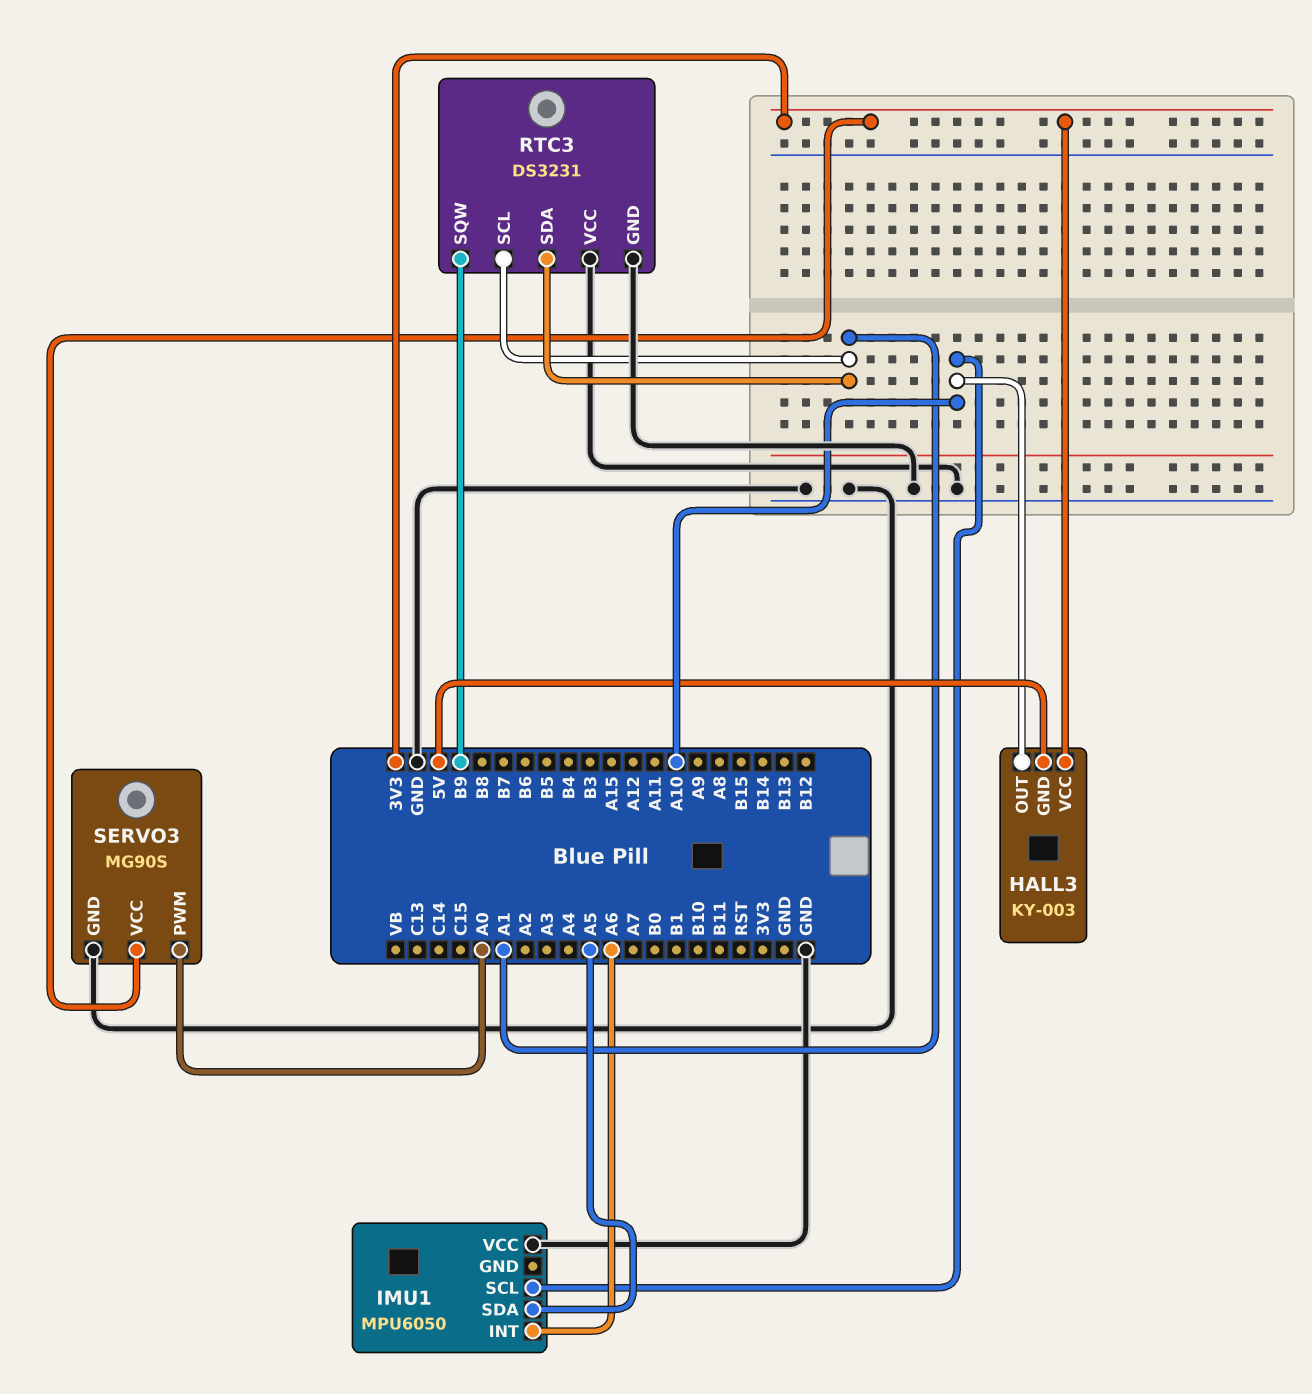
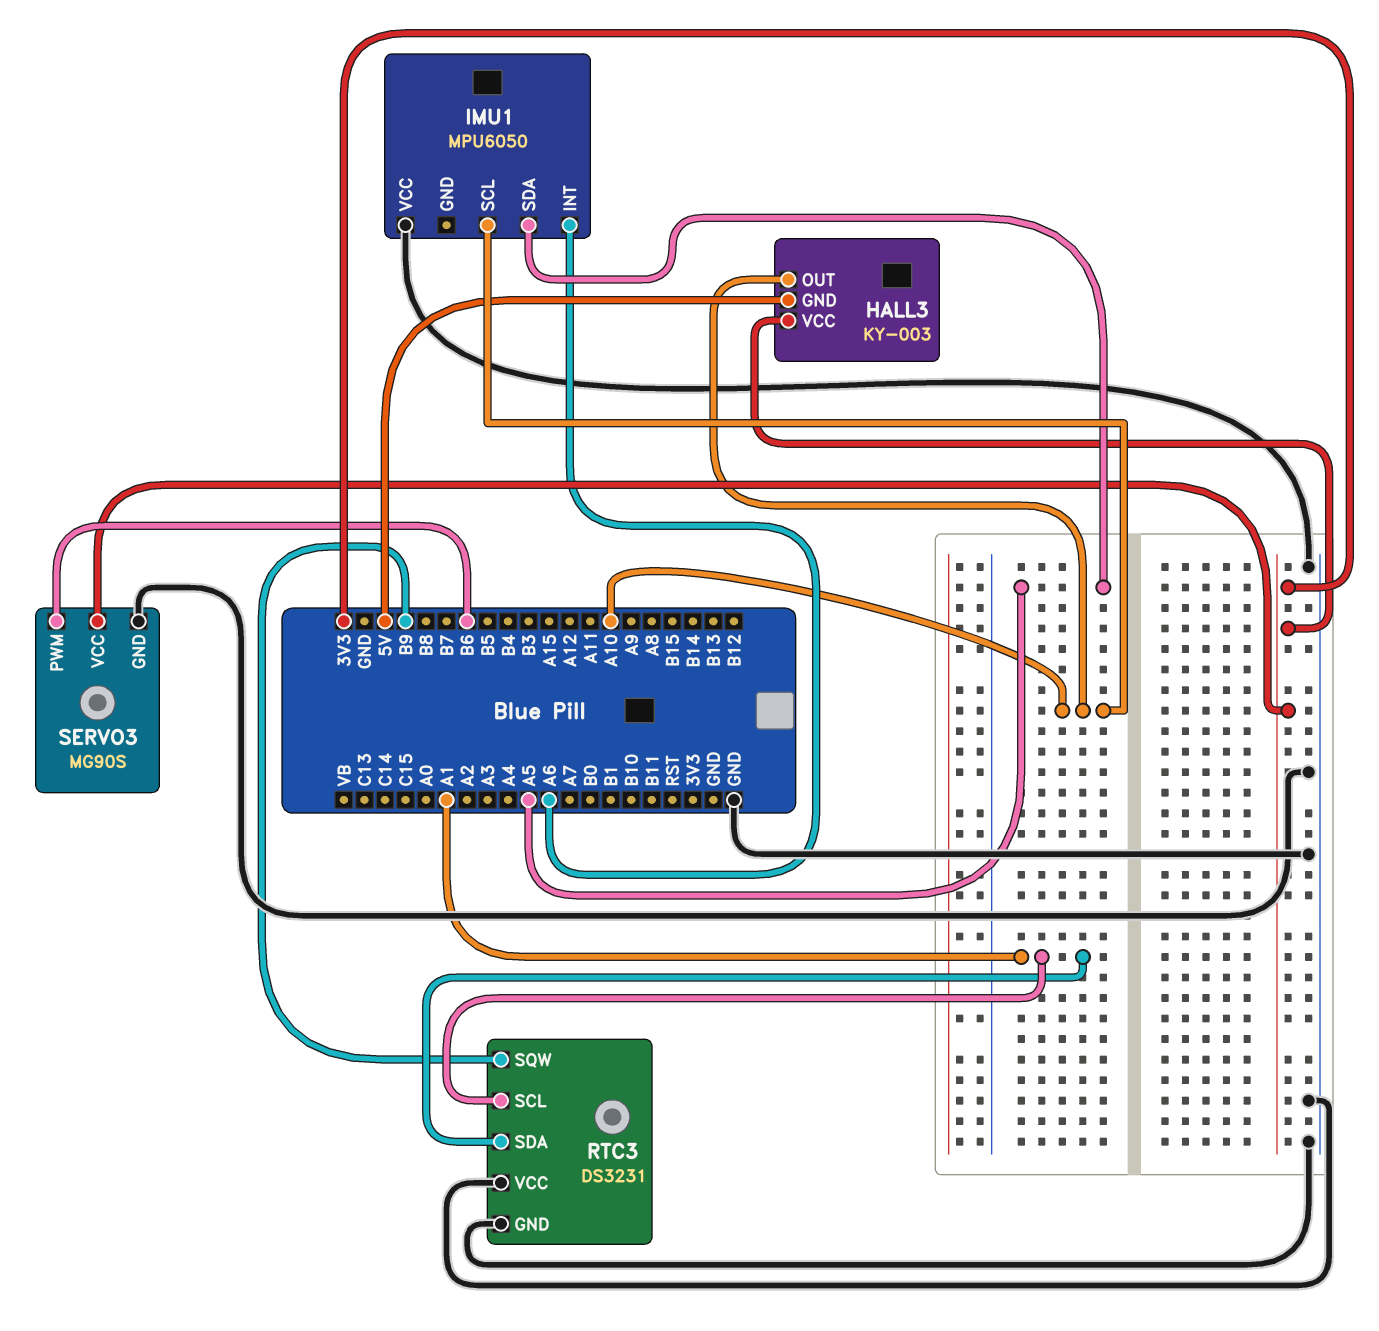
SERVO3 pin PWM: A0 -> B6

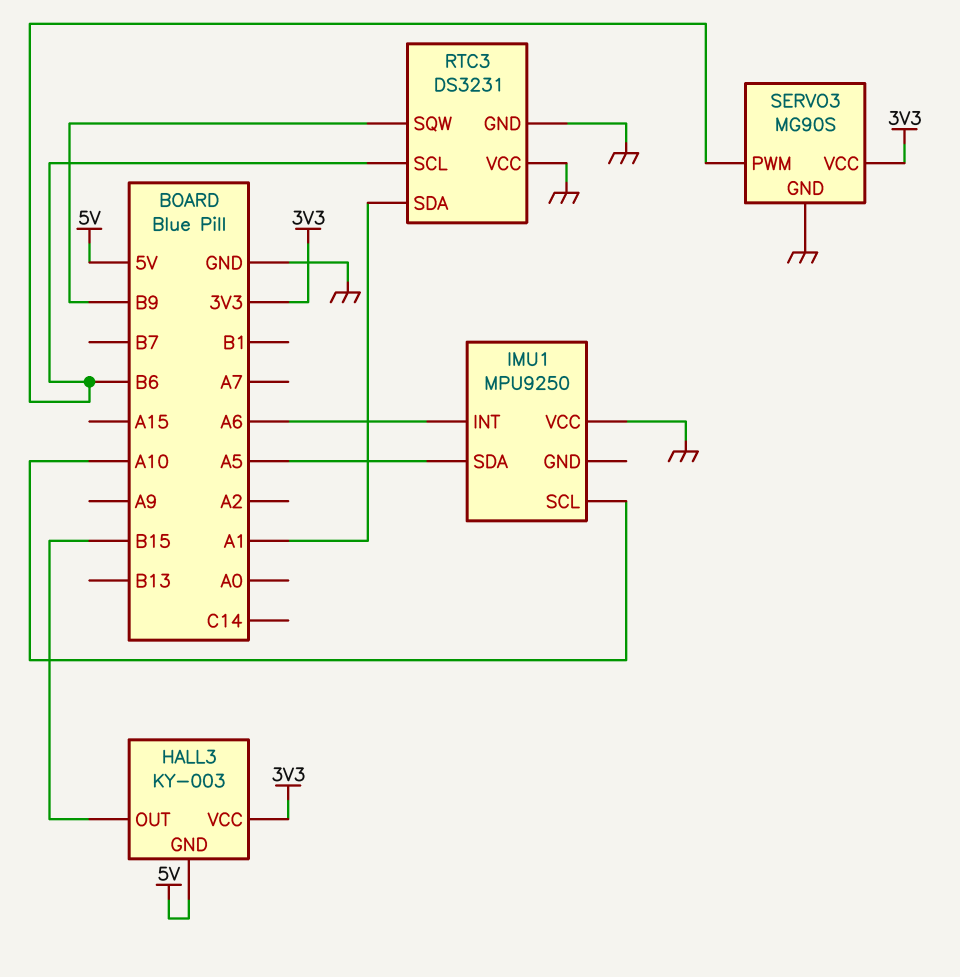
HALL3 pin OUT: A10 -> B15
IMU1: MPU6050 -> MPU9250
RTC3 pin SCL: A1 -> B6

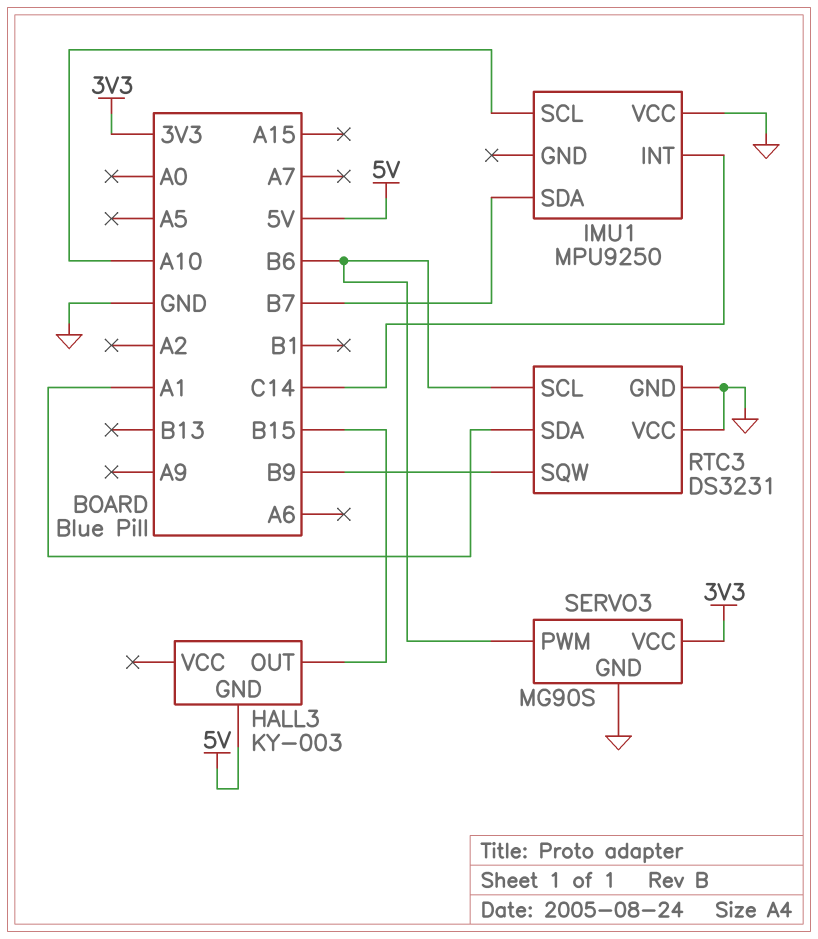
HALL3 pin VCC: 3V3 -> none
IMU1 pin INT: A6 -> C14
IMU1 pin SDA: A5 -> B7

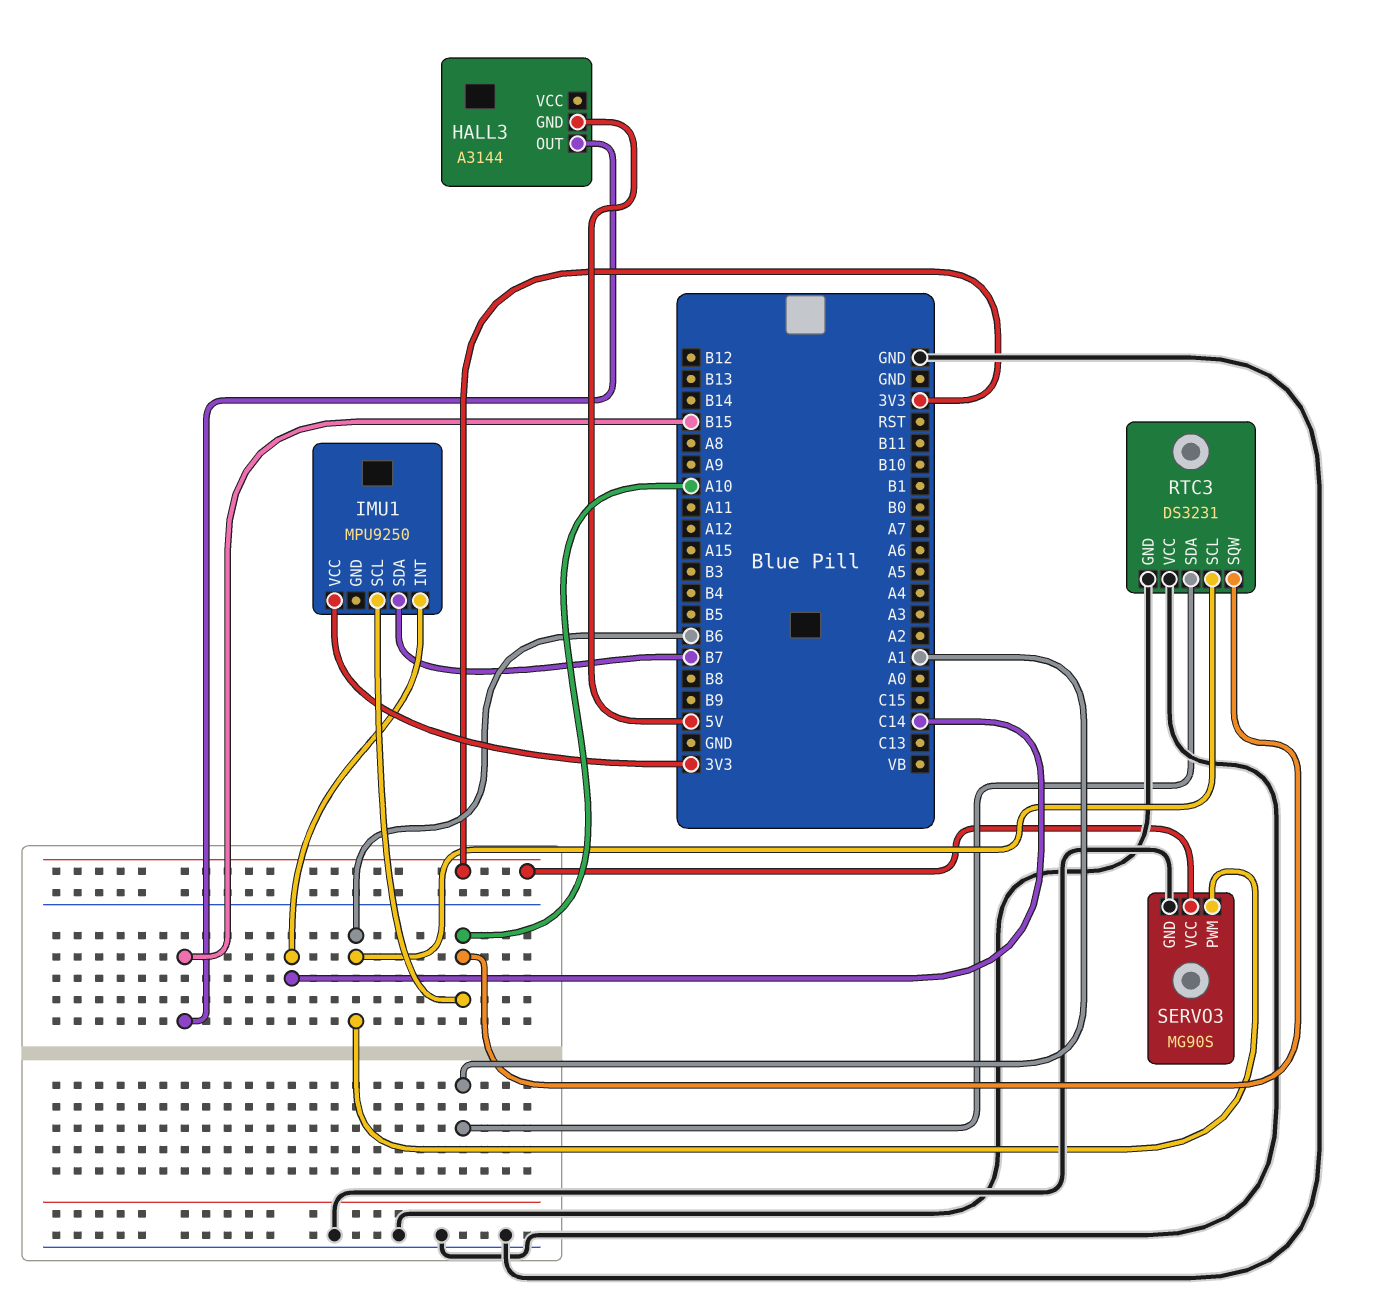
HALL3: KY-003 -> A3144
IMU1 pin VCC: GND -> 3V3
RTC3 pin SQW: B9 -> A10

